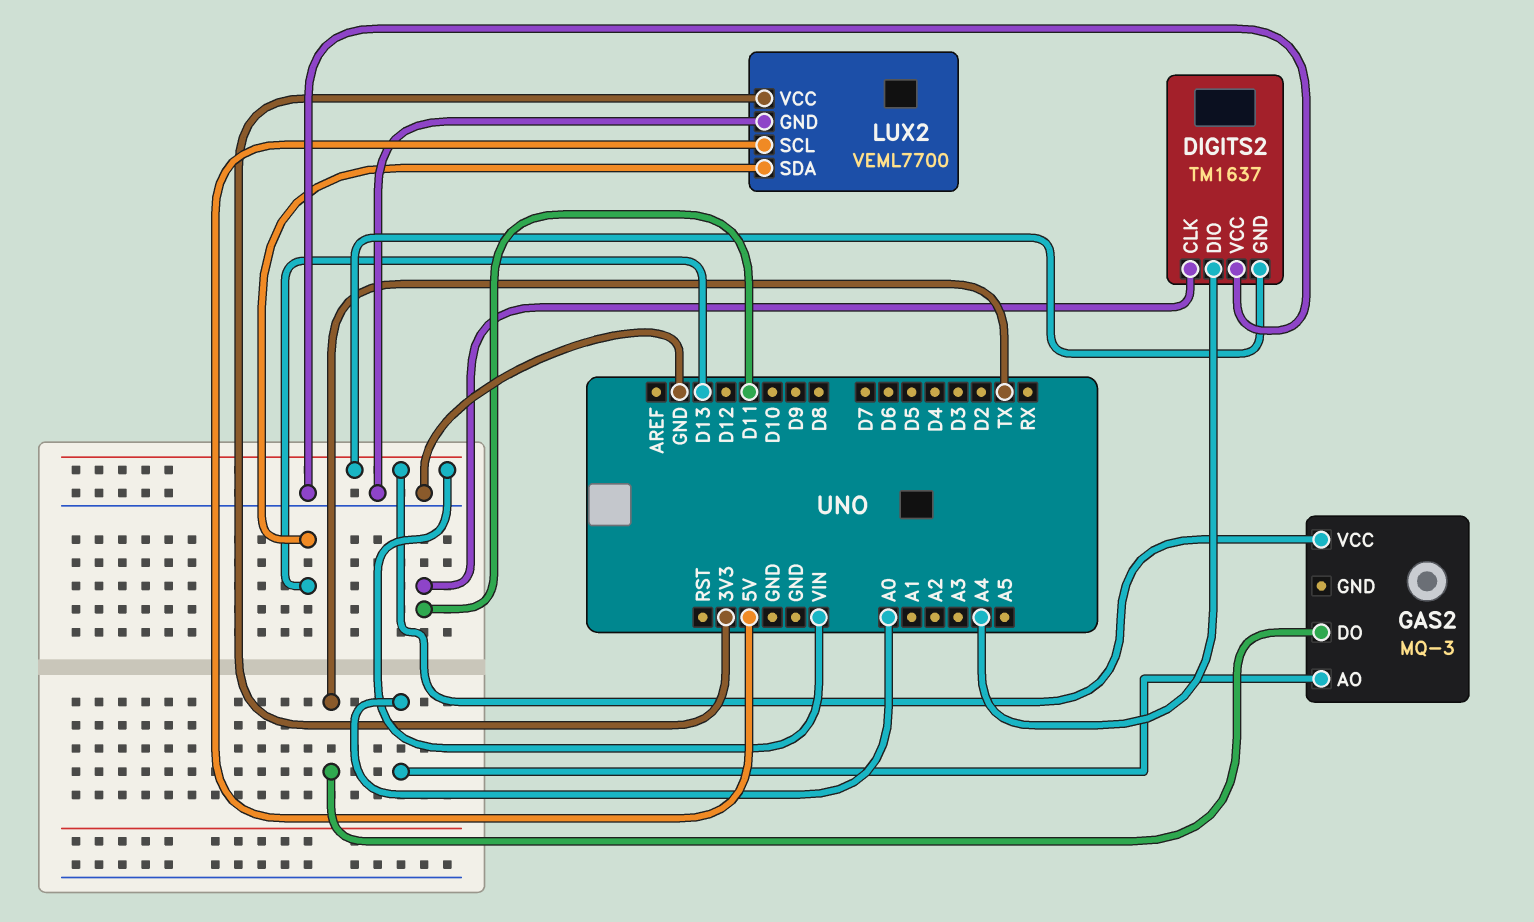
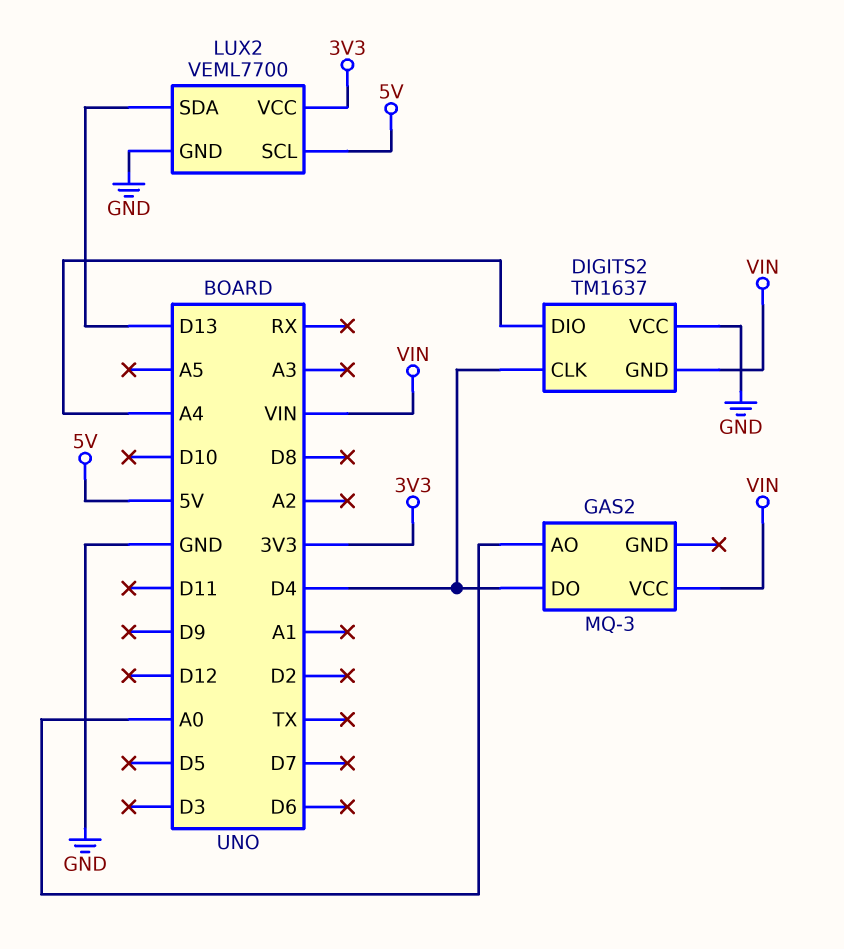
DIGITS2 pin CLK: D11 -> D4
GAS2 pin DO: TX -> D4

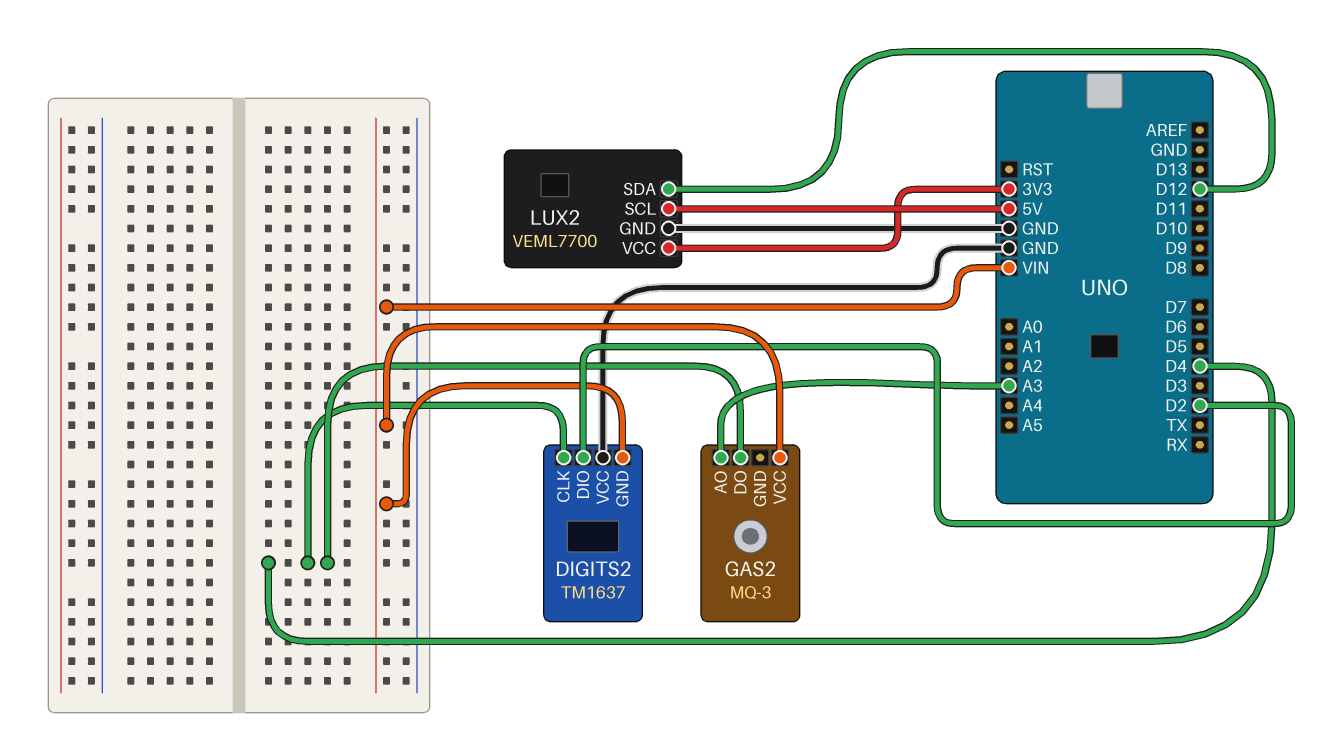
DIGITS2 pin DIO: A4 -> D2
GAS2 pin AO: A0 -> A3
LUX2 pin SDA: D13 -> D12

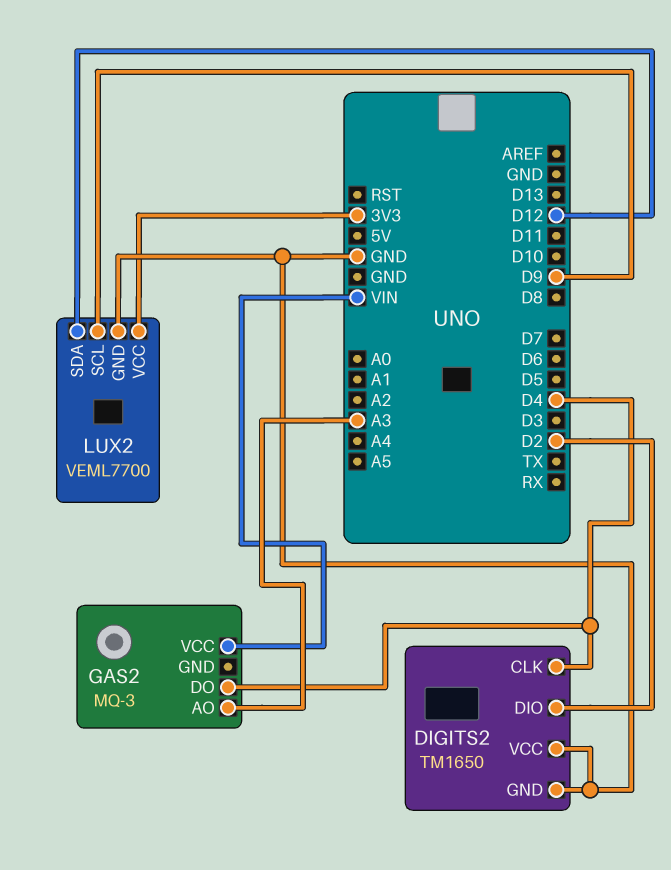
DIGITS2: TM1637 -> TM1650
DIGITS2 pin GND: VIN -> GND
LUX2 pin SCL: 5V -> D9

